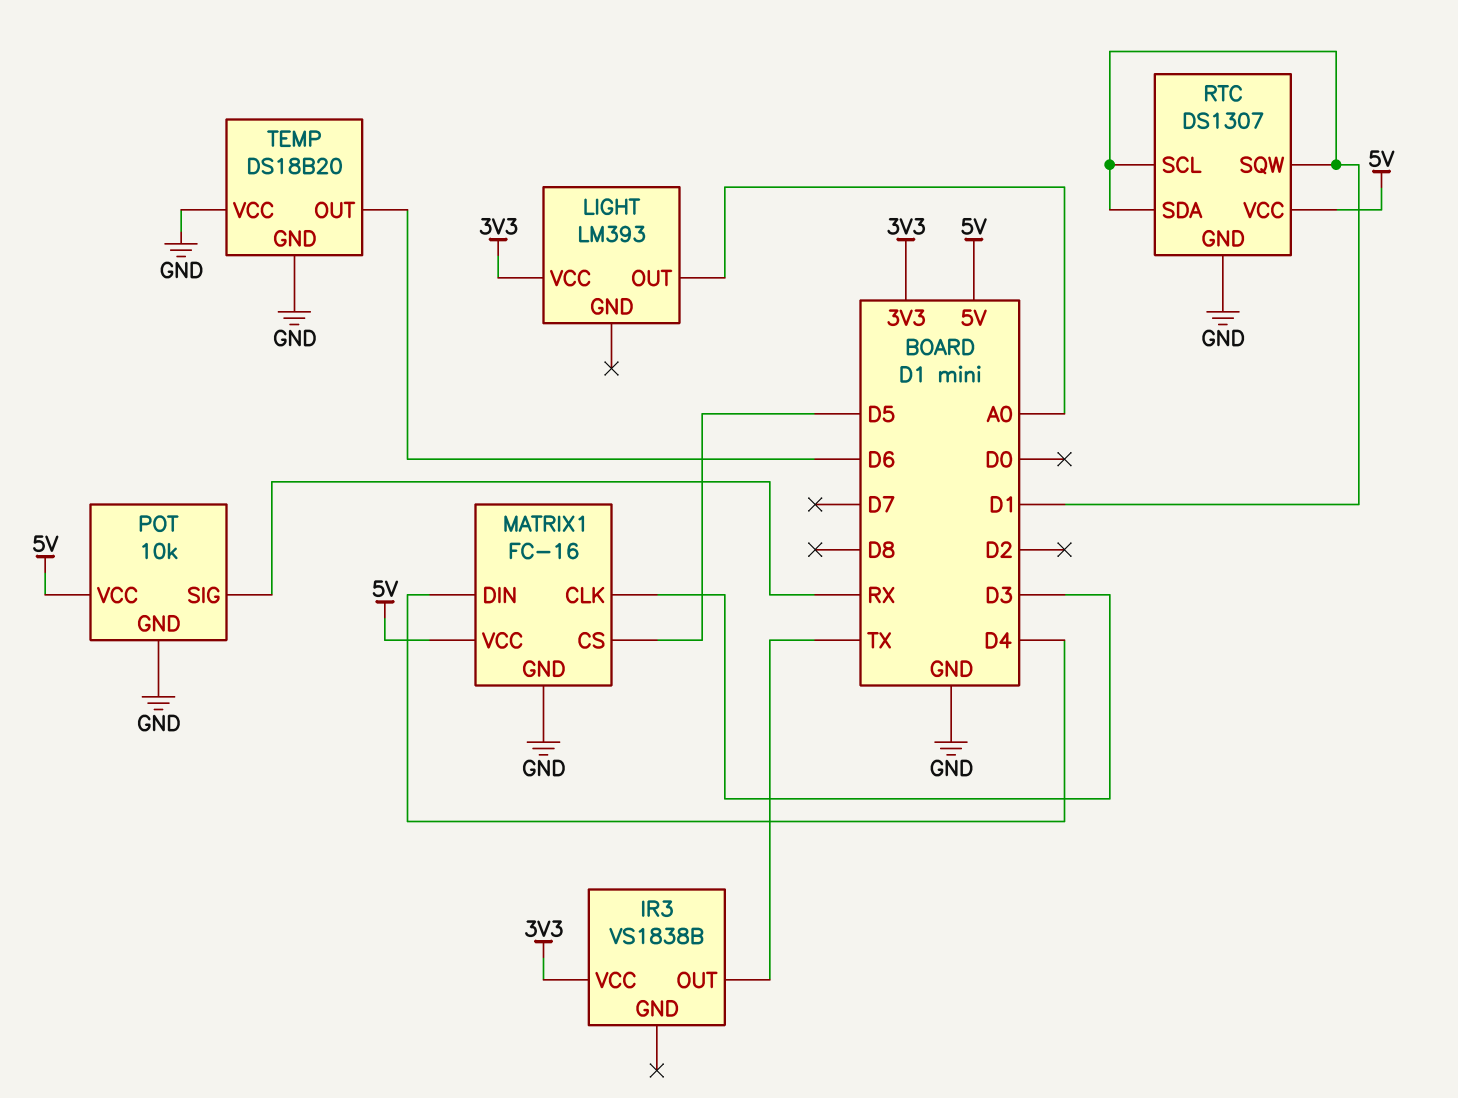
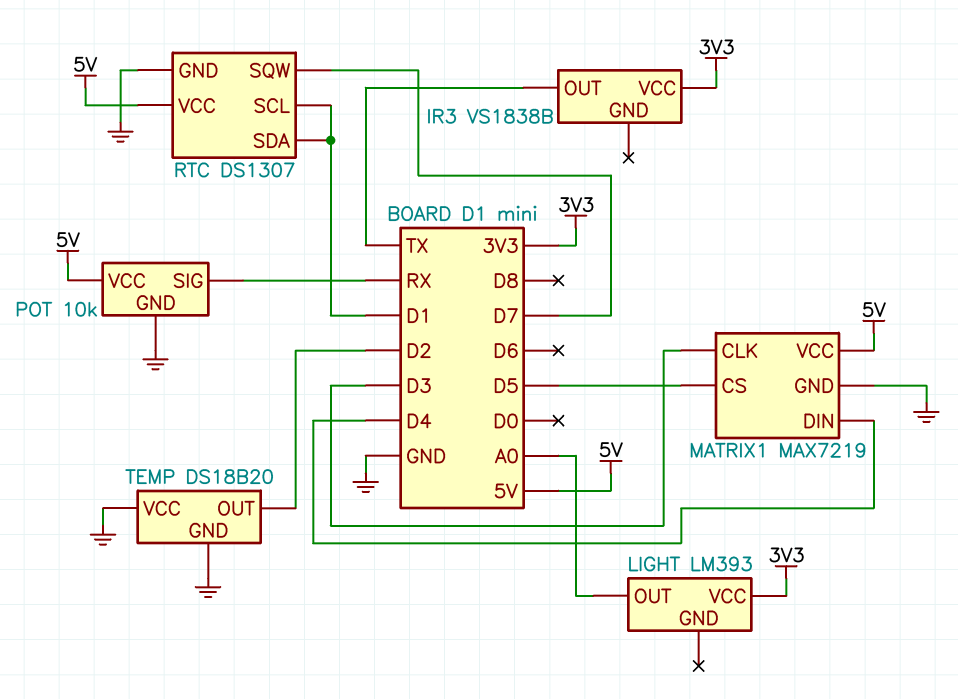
MATRIX1: FC-16 -> MAX7219
RTC pin SQW: D1 -> D7
TEMP pin OUT: D6 -> D2

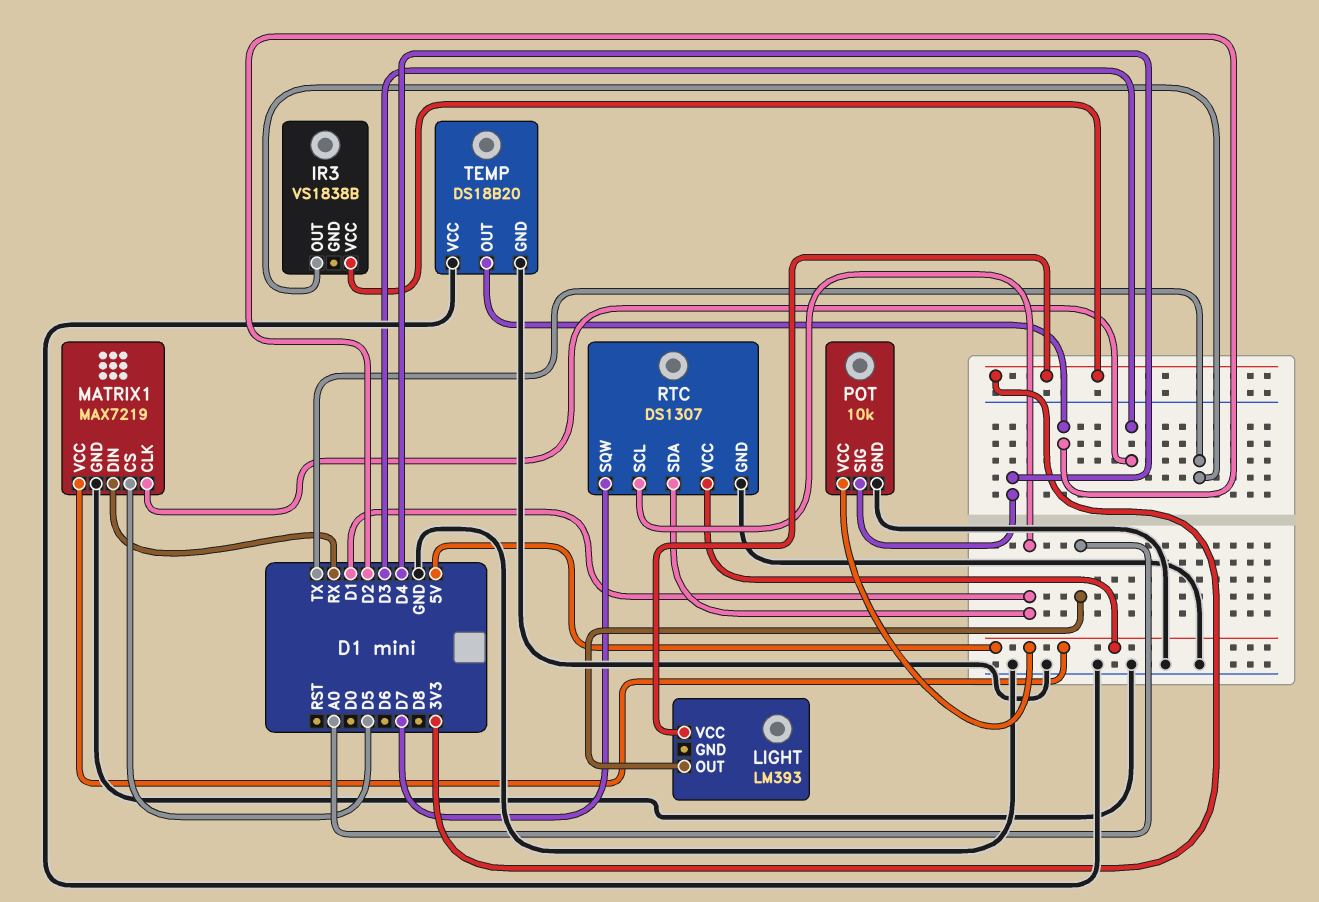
MATRIX1 pin DIN: D4 -> RX
POT pin SIG: RX -> D4

